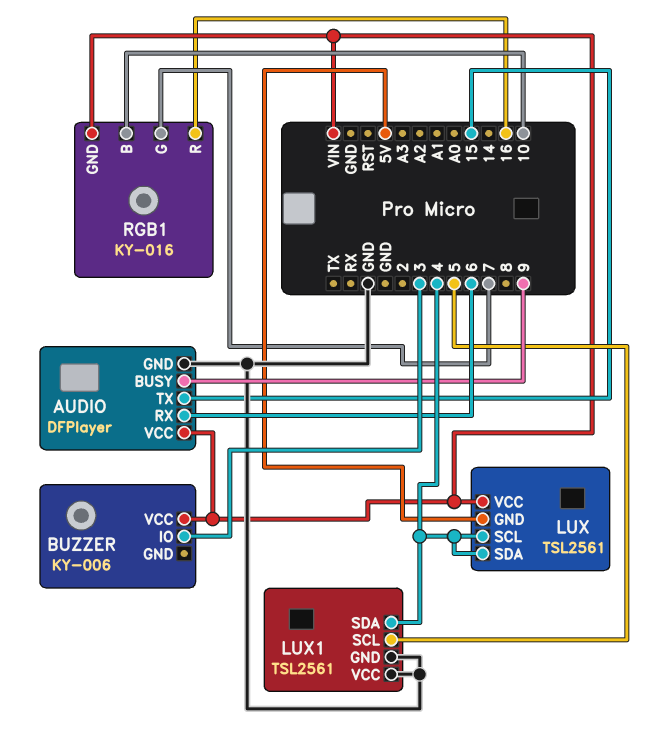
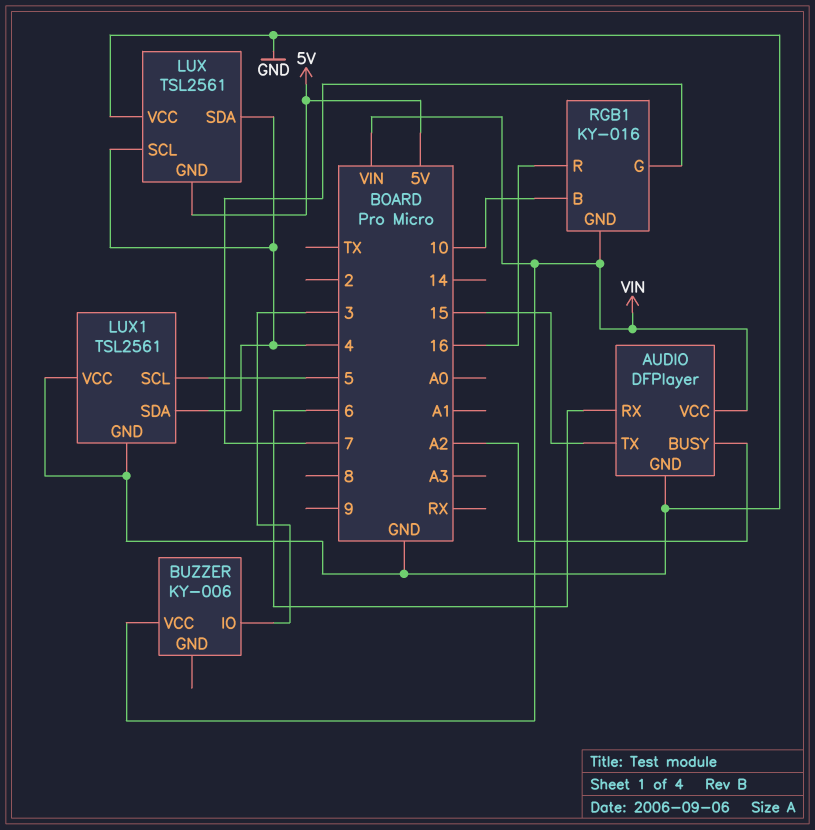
AUDIO pin BUSY: 9 -> A2
LUX pin VCC: VIN -> GND

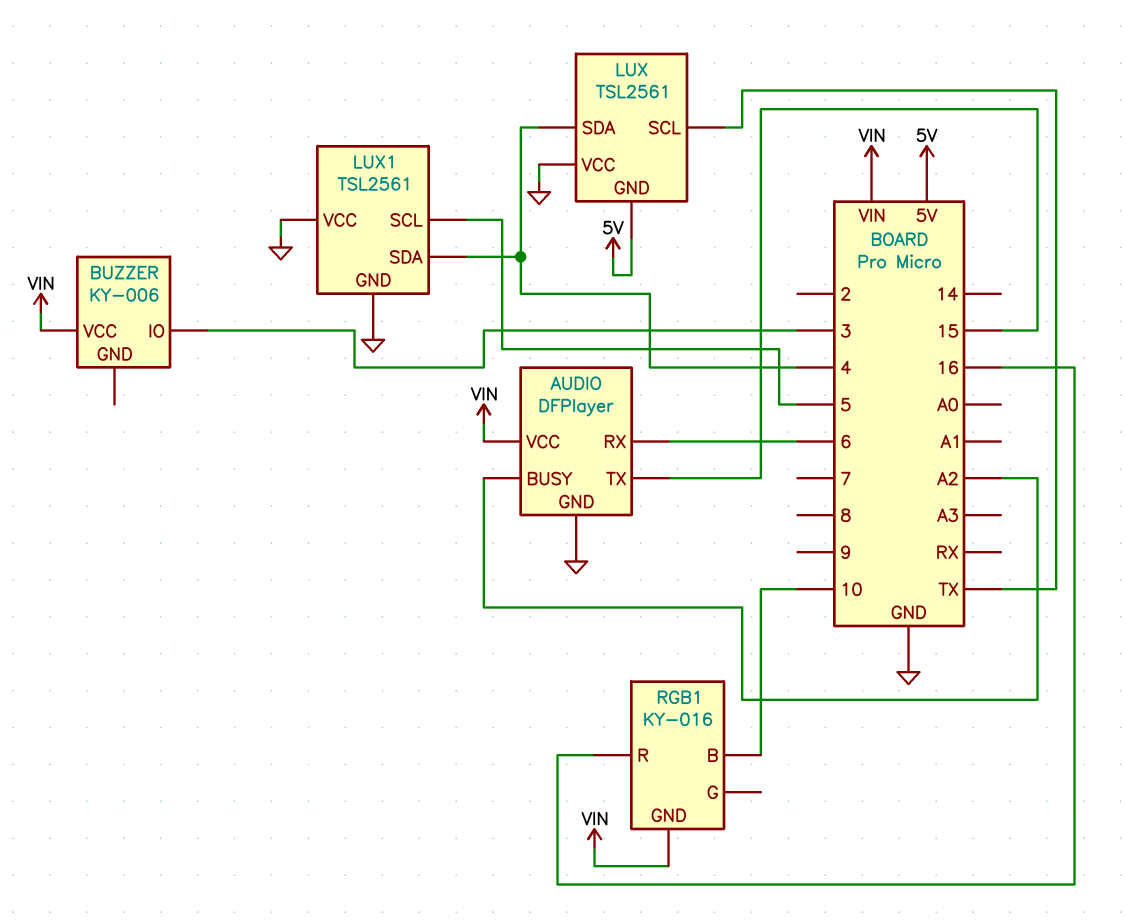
LUX pin SCL: 4 -> TX
RGB1 pin G: 7 -> none

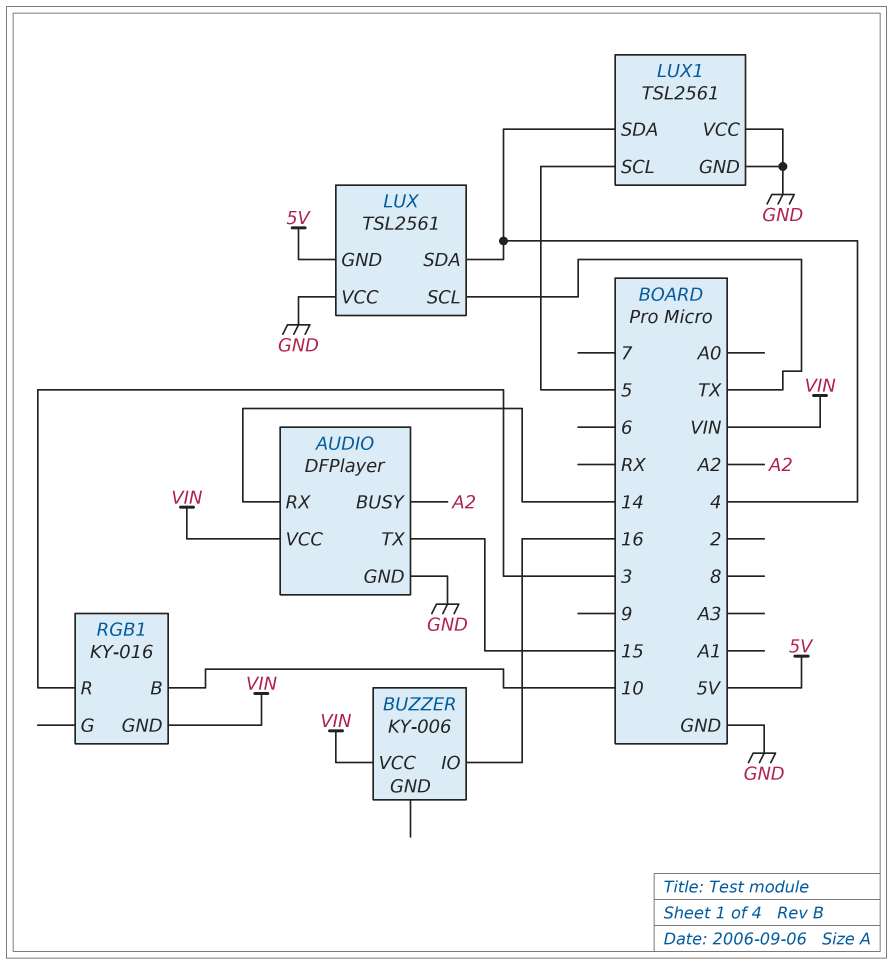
AUDIO pin RX: 6 -> 14
BUZZER pin IO: 3 -> 16
RGB1 pin R: 16 -> 3

